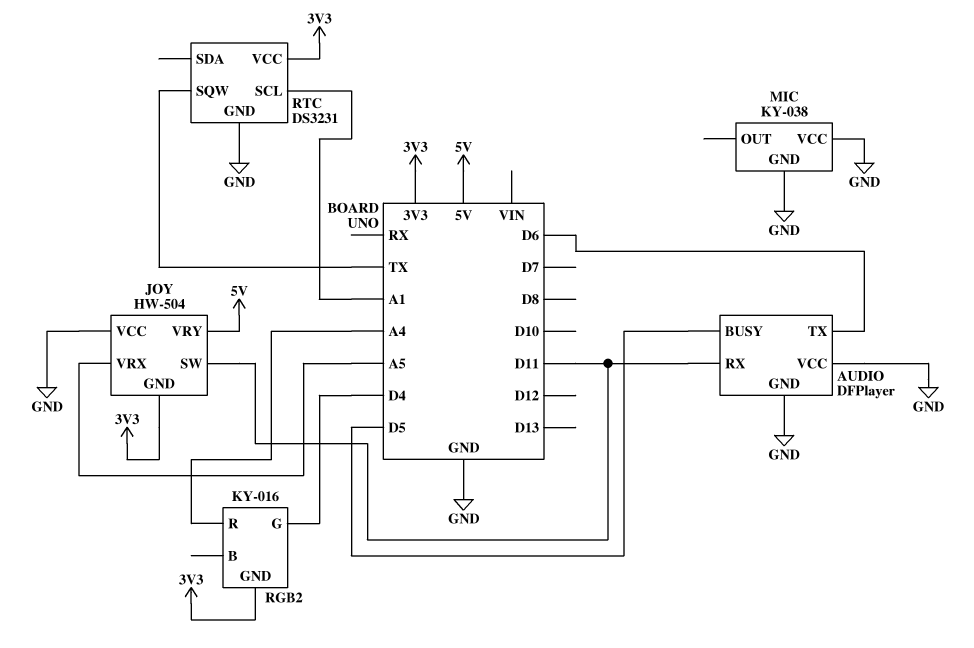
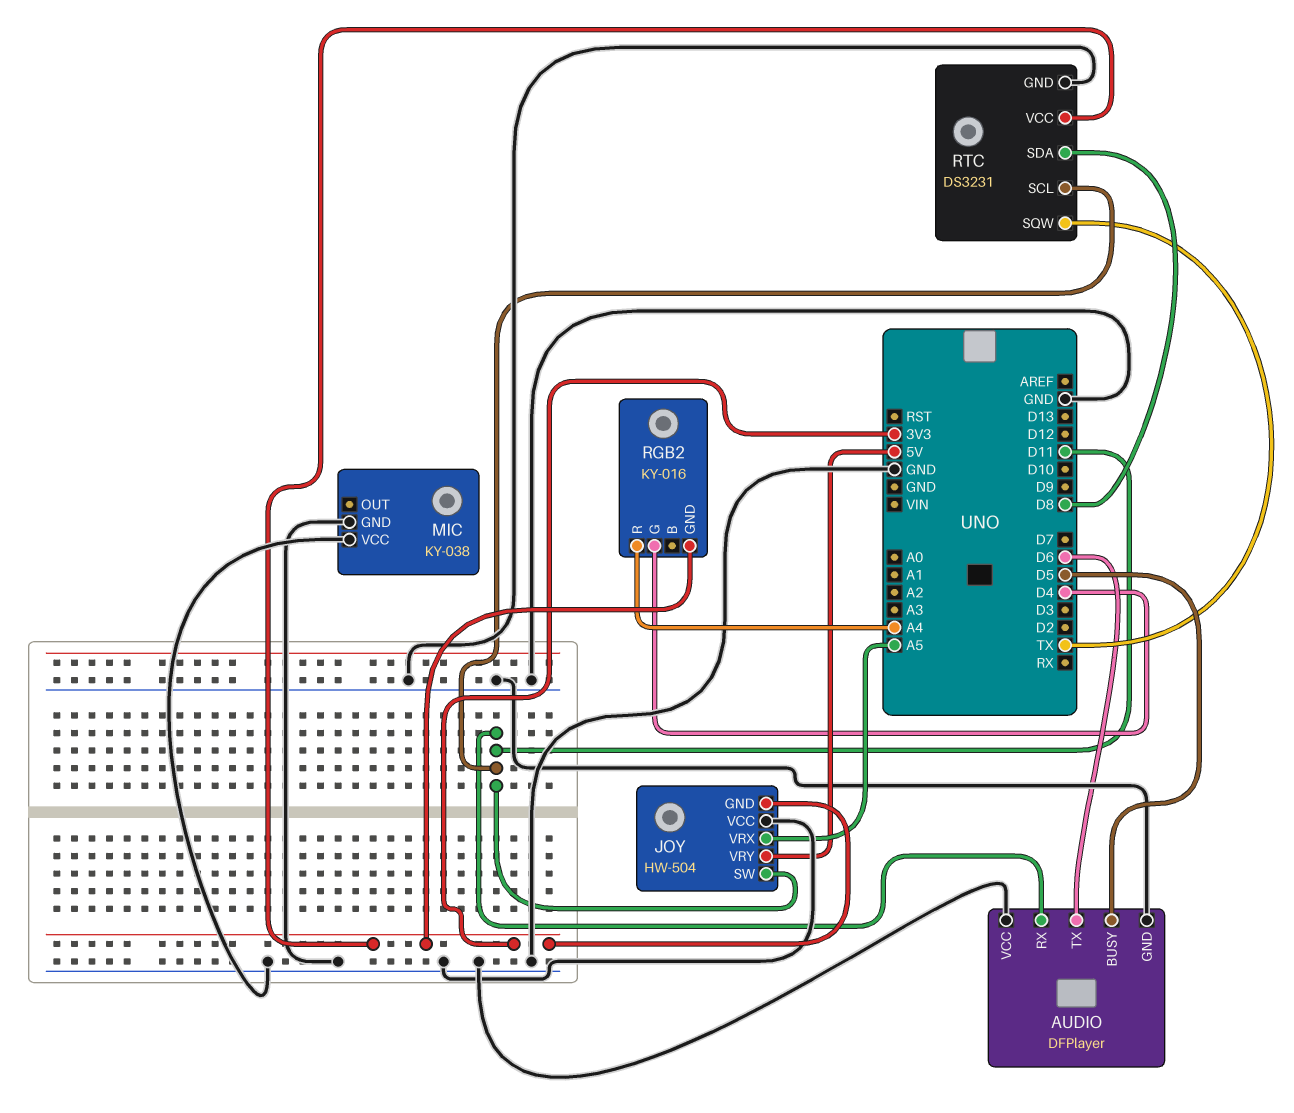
RTC pin SCL: A1 -> D11
RTC pin SDA: none -> D8

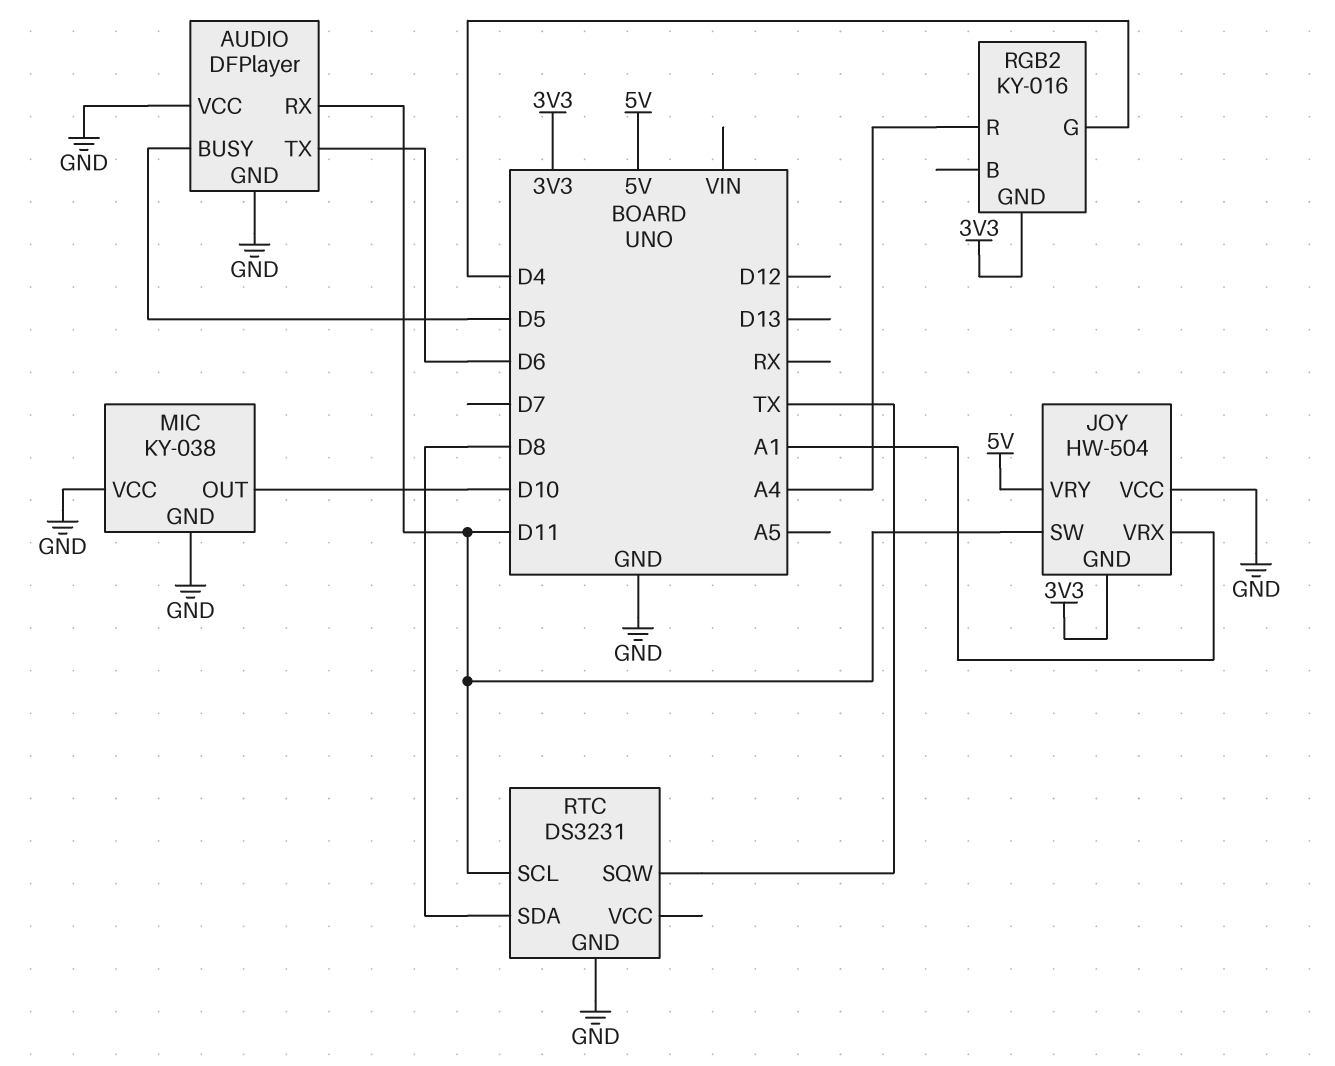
JOY pin VRX: A5 -> A1
MIC pin OUT: none -> D10
RTC pin VCC: 3V3 -> none

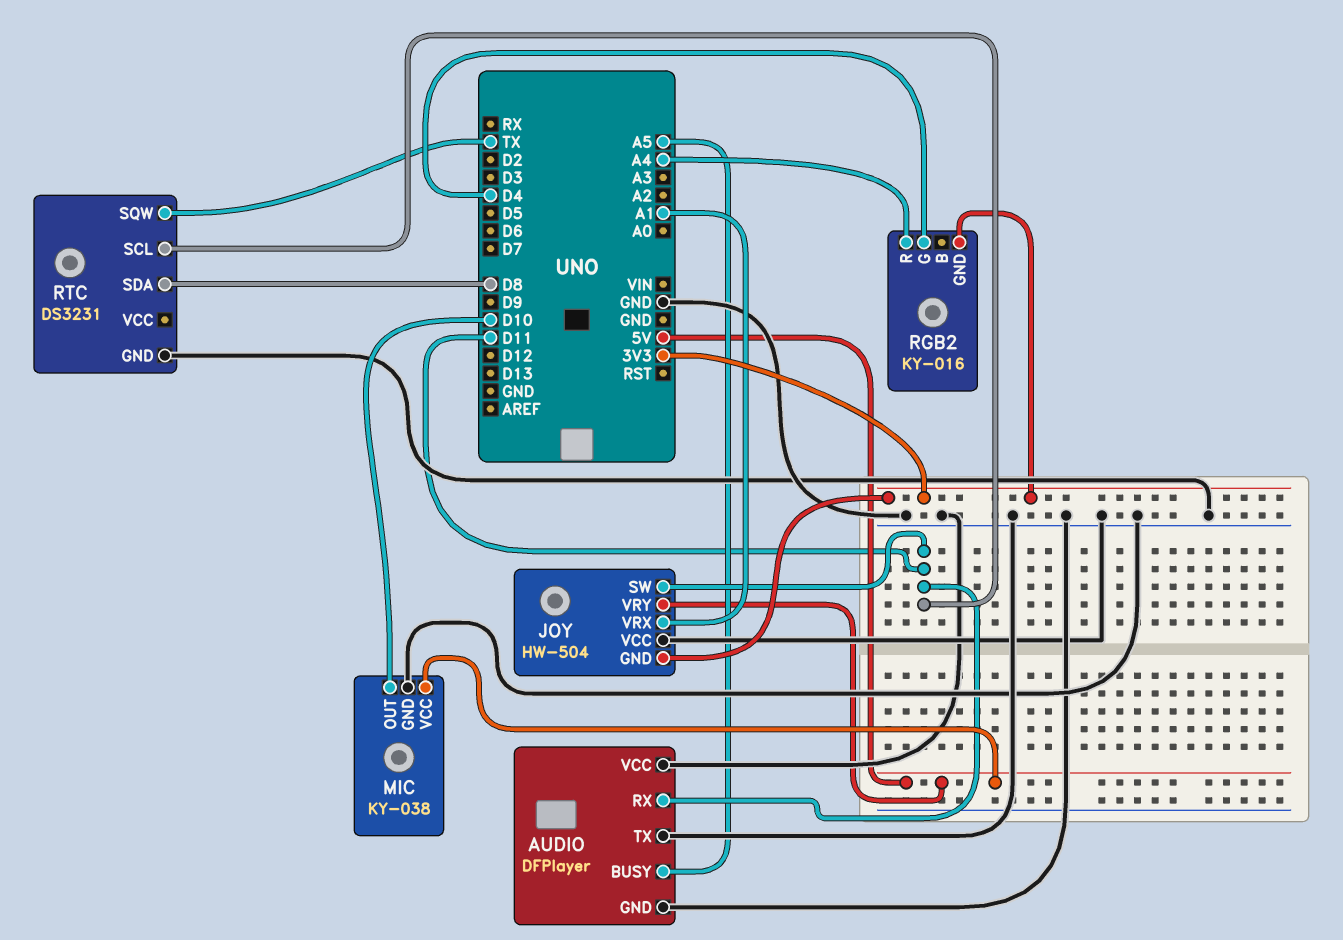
AUDIO pin BUSY: D5 -> A5
AUDIO pin TX: D6 -> GND
MIC pin VCC: GND -> 5V

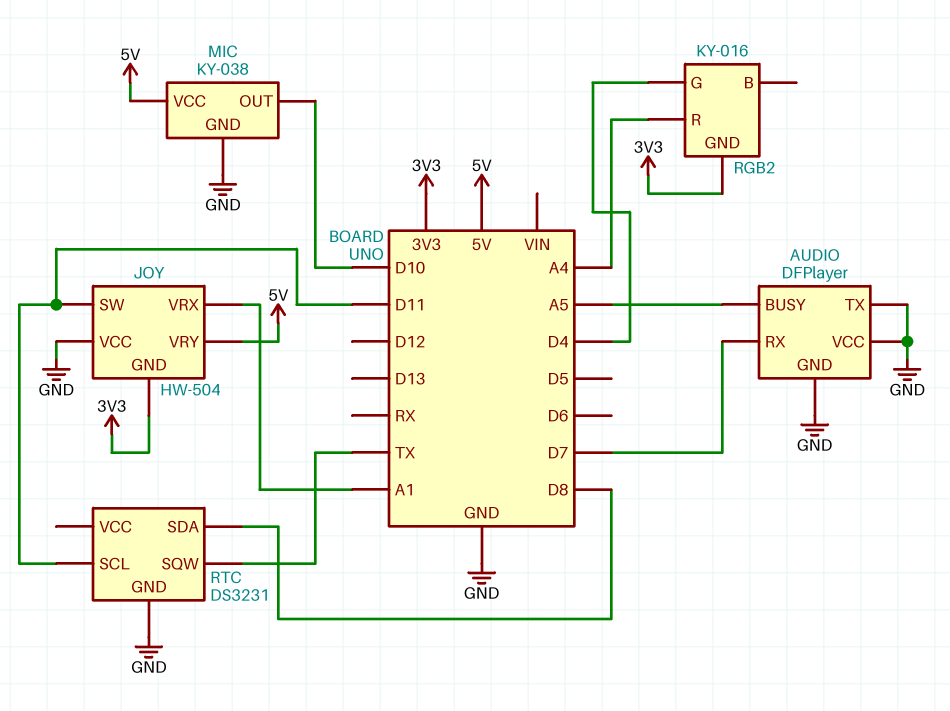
AUDIO pin RX: D11 -> D7

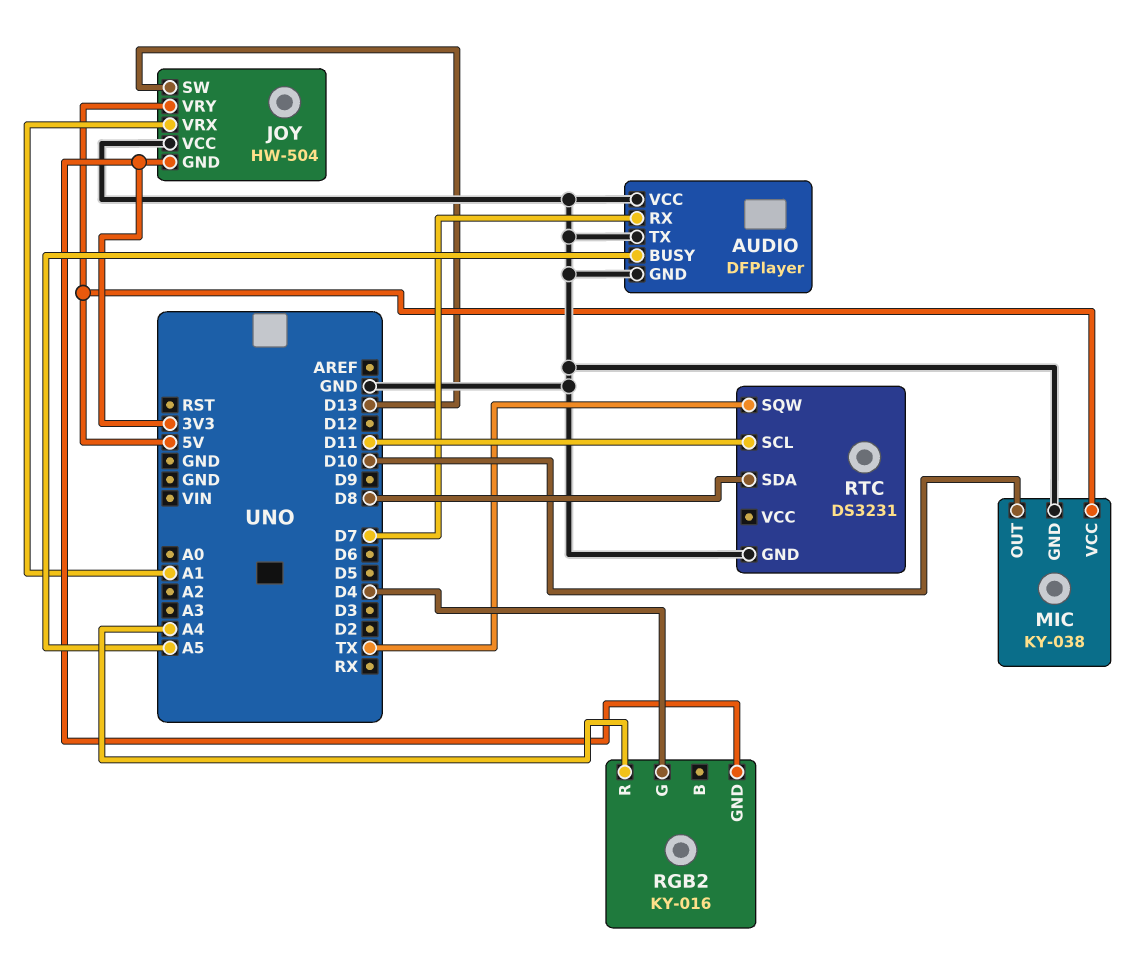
JOY pin SW: D11 -> D13

